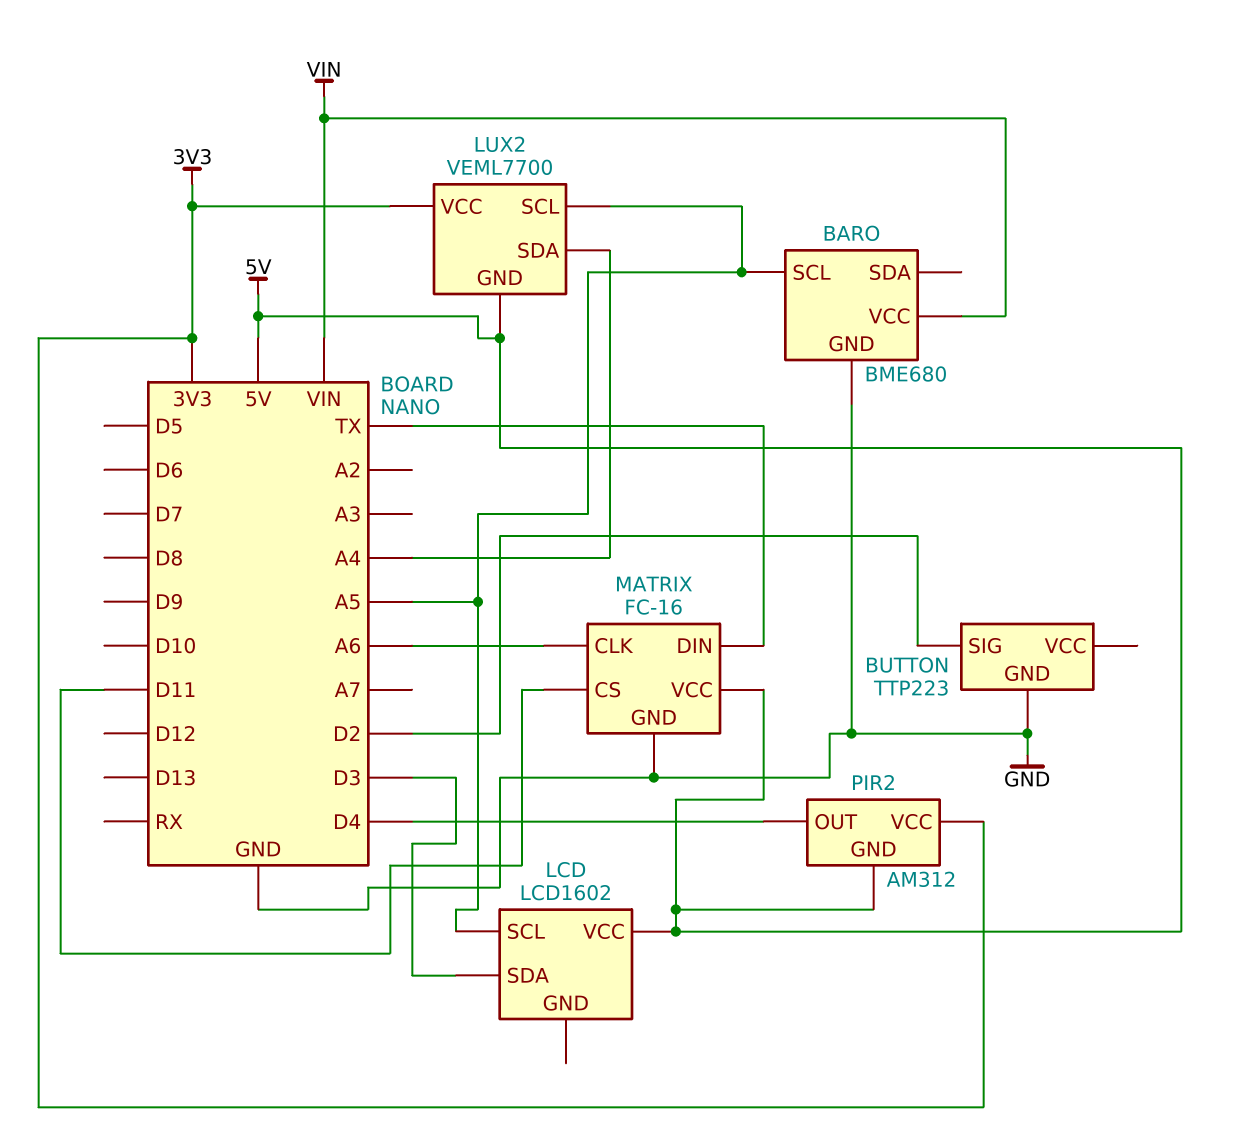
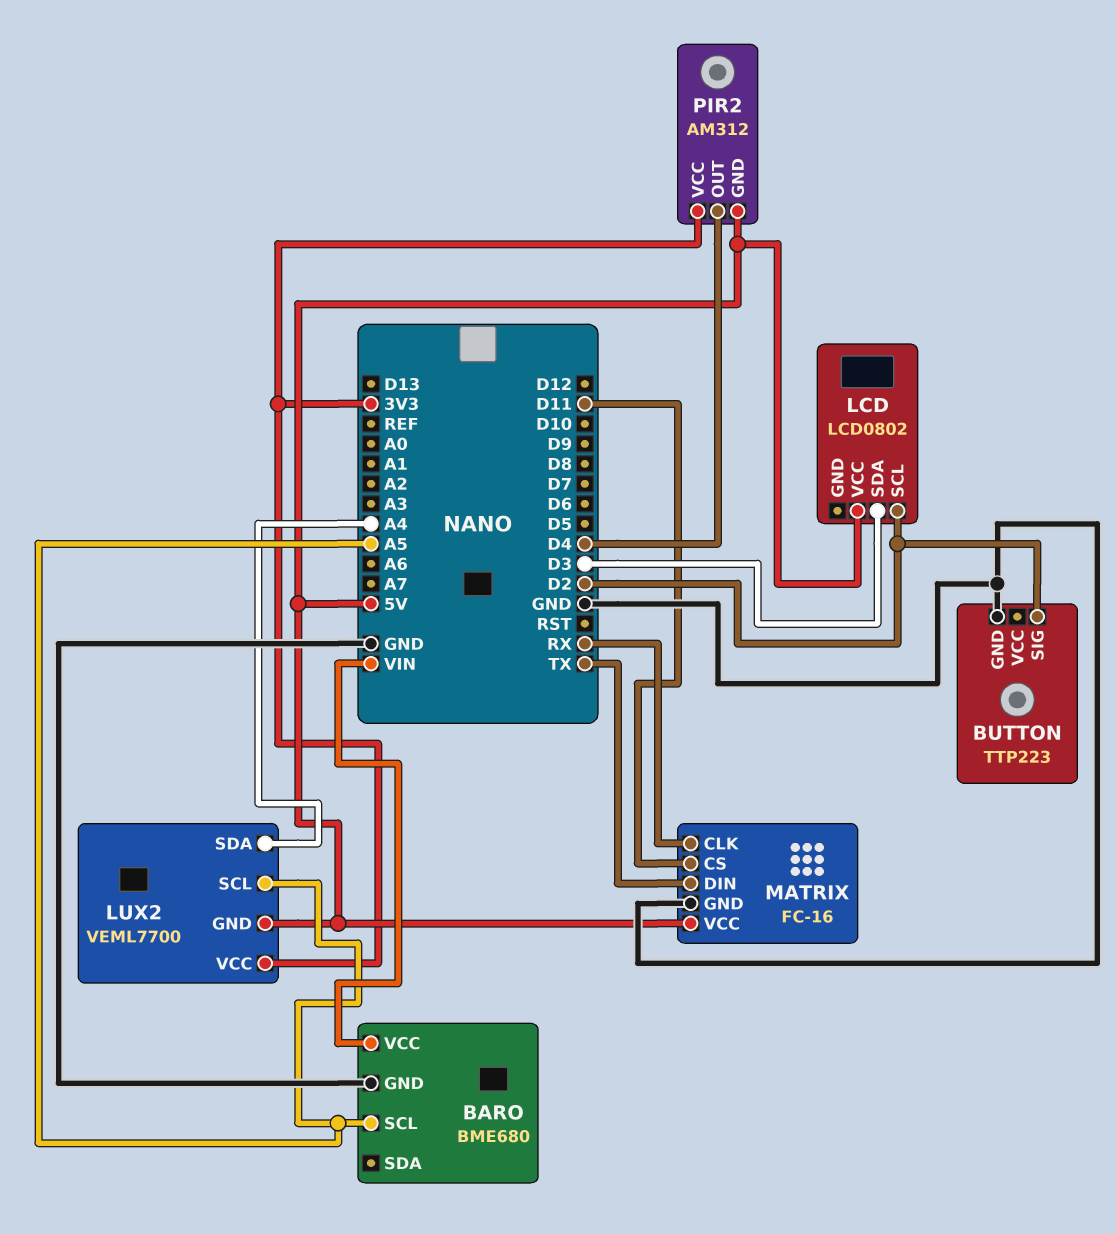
LCD: LCD1602 -> LCD0802
LCD pin SCL: A5 -> D2
MATRIX pin CLK: A6 -> RX

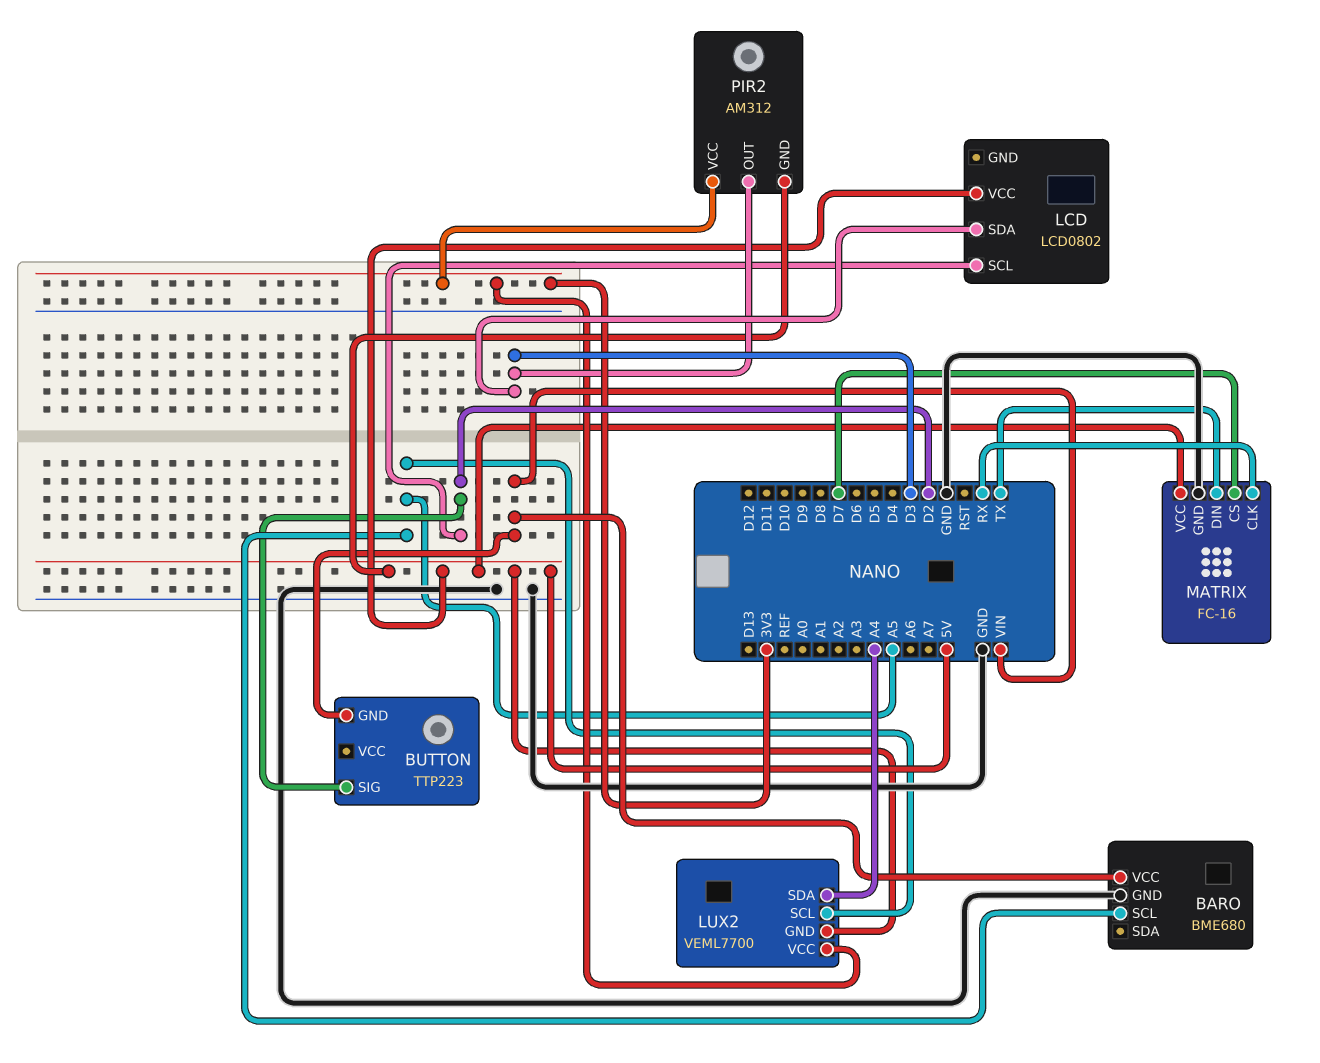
BUTTON pin GND: GND -> VIN
MATRIX pin CS: D11 -> D7
PIR2 pin OUT: D4 -> D3

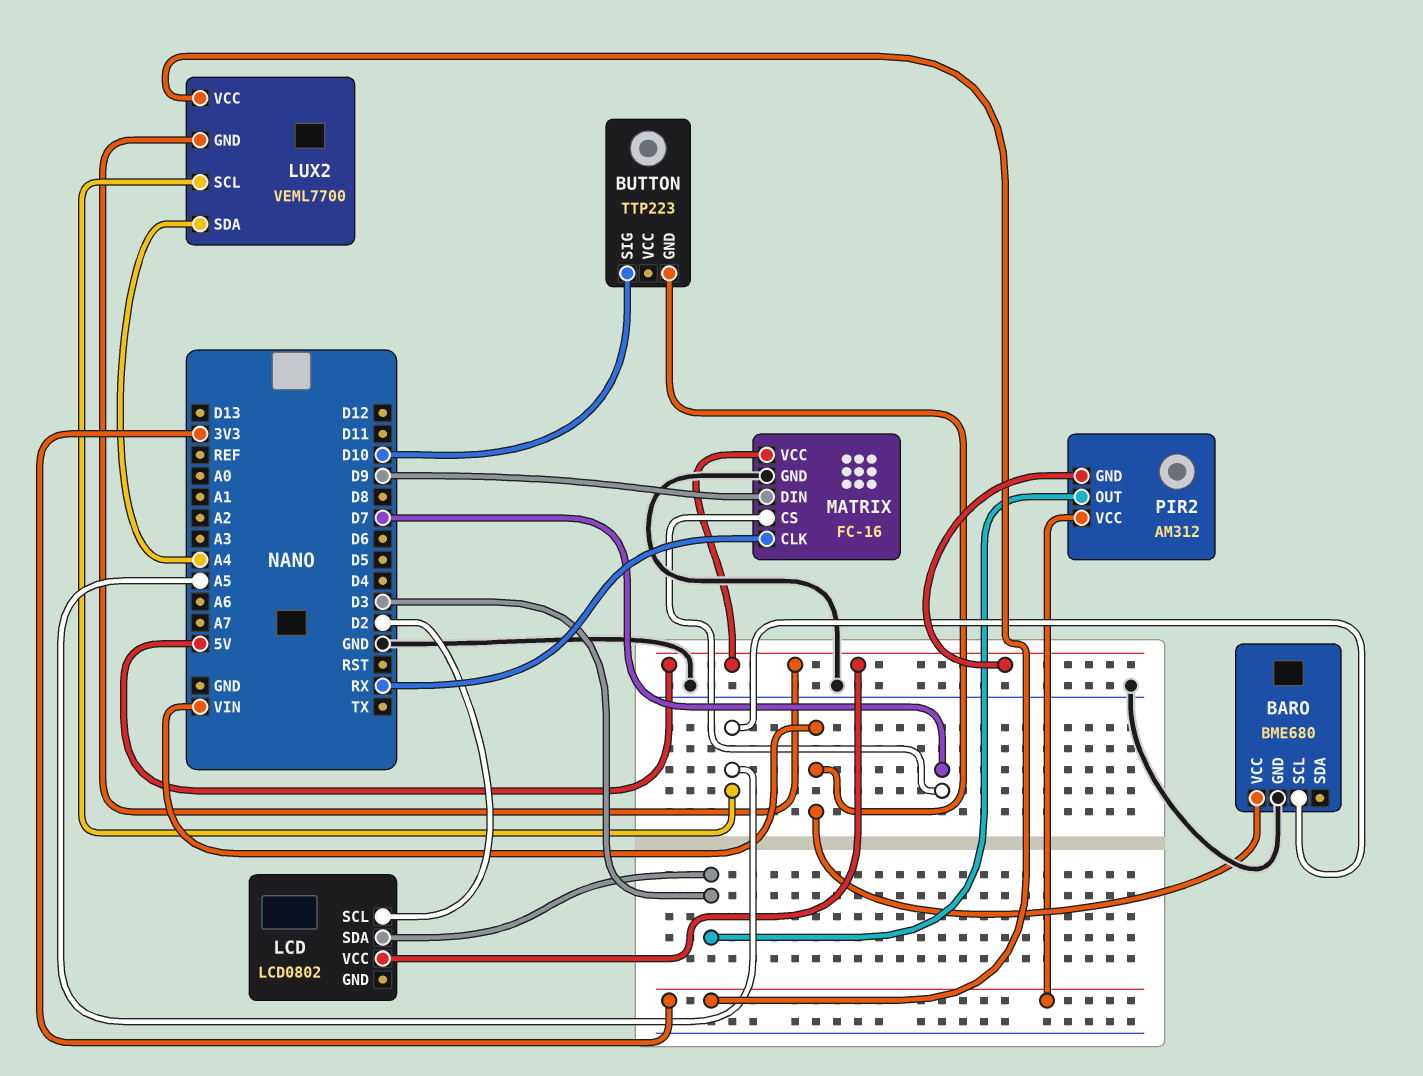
BUTTON pin SIG: D2 -> D10
MATRIX pin DIN: TX -> D9

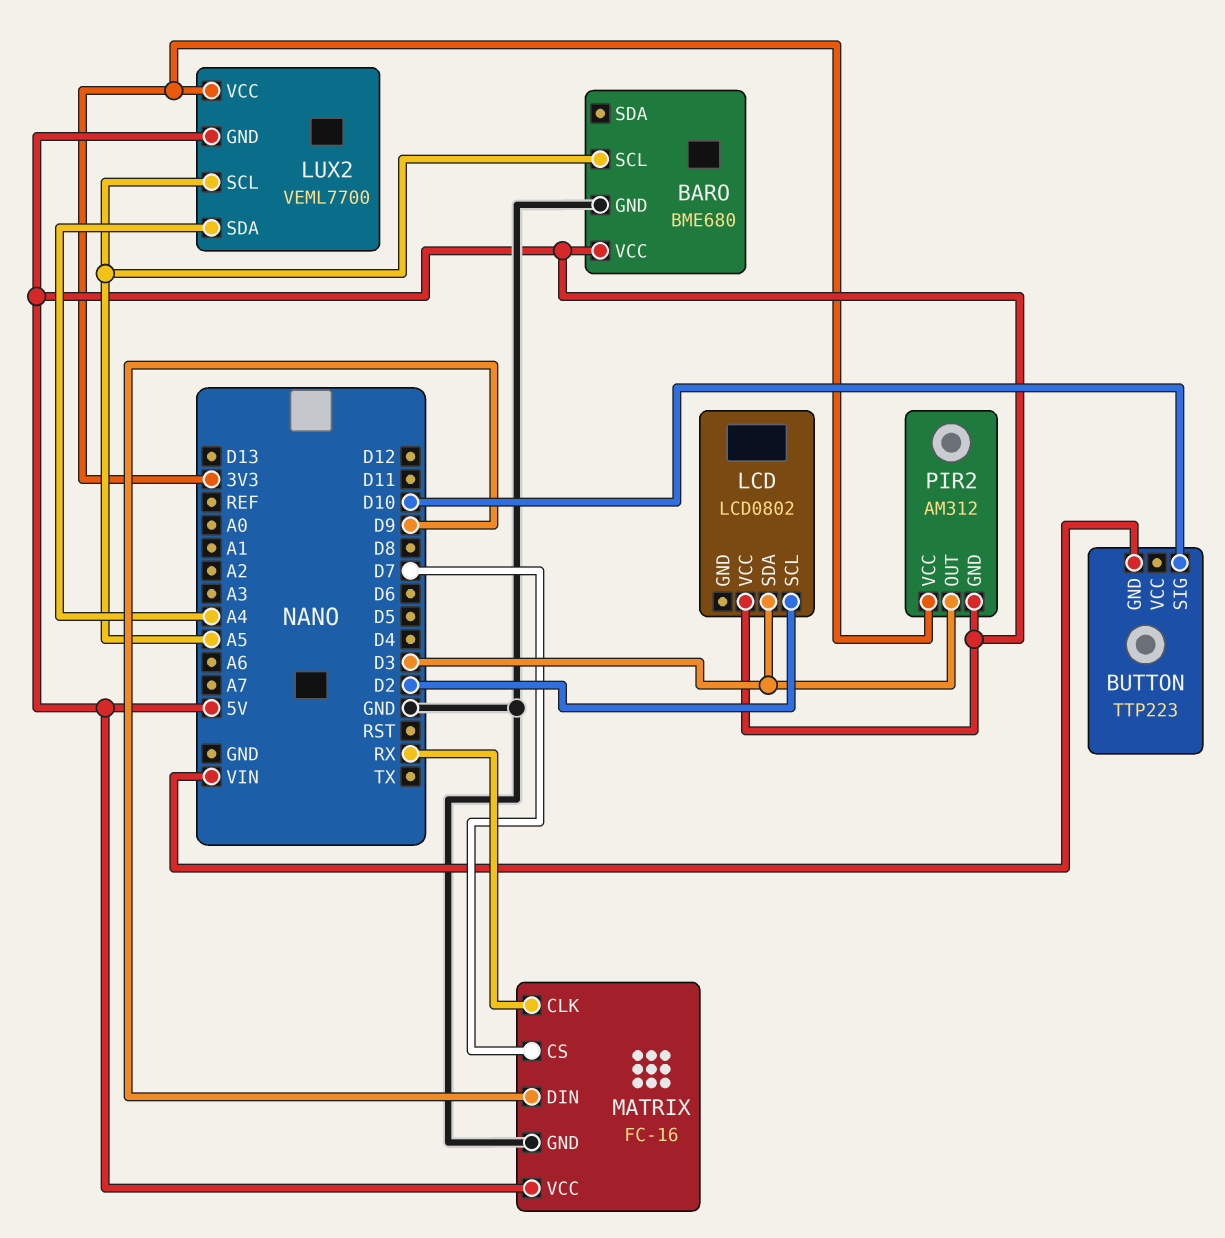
BARO pin VCC: VIN -> 5V

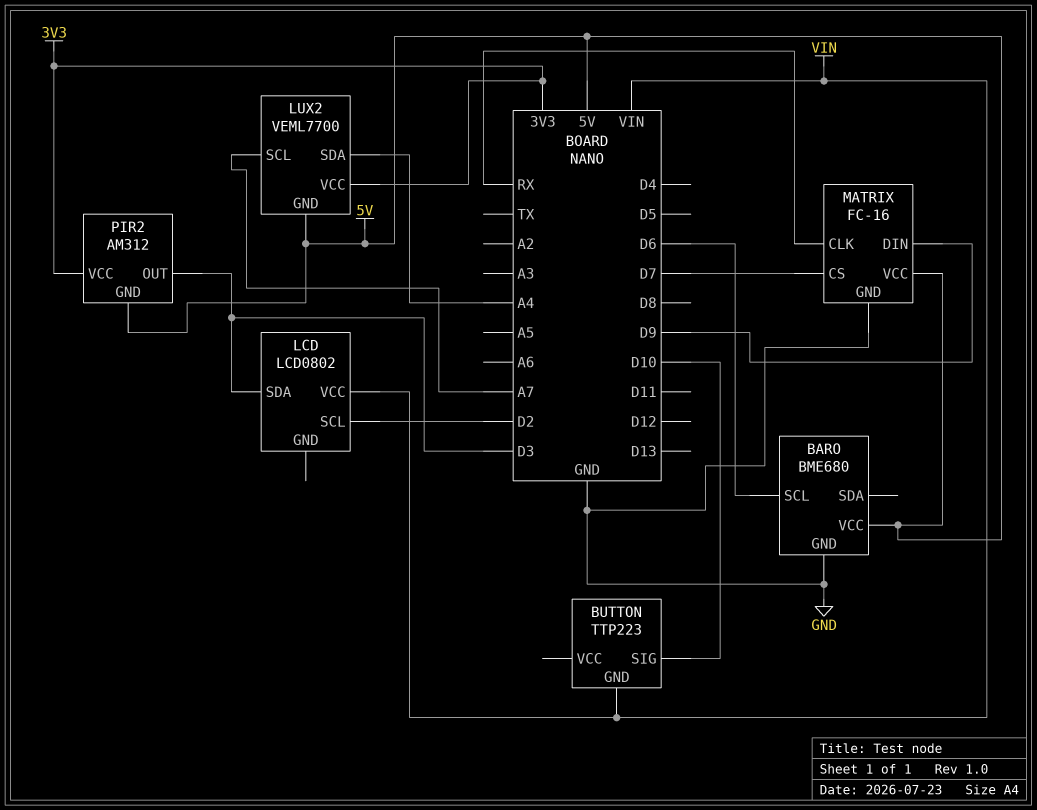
BARO pin SCL: A5 -> D6
LCD pin VCC: 5V -> VIN
LUX2 pin SCL: A5 -> A7

